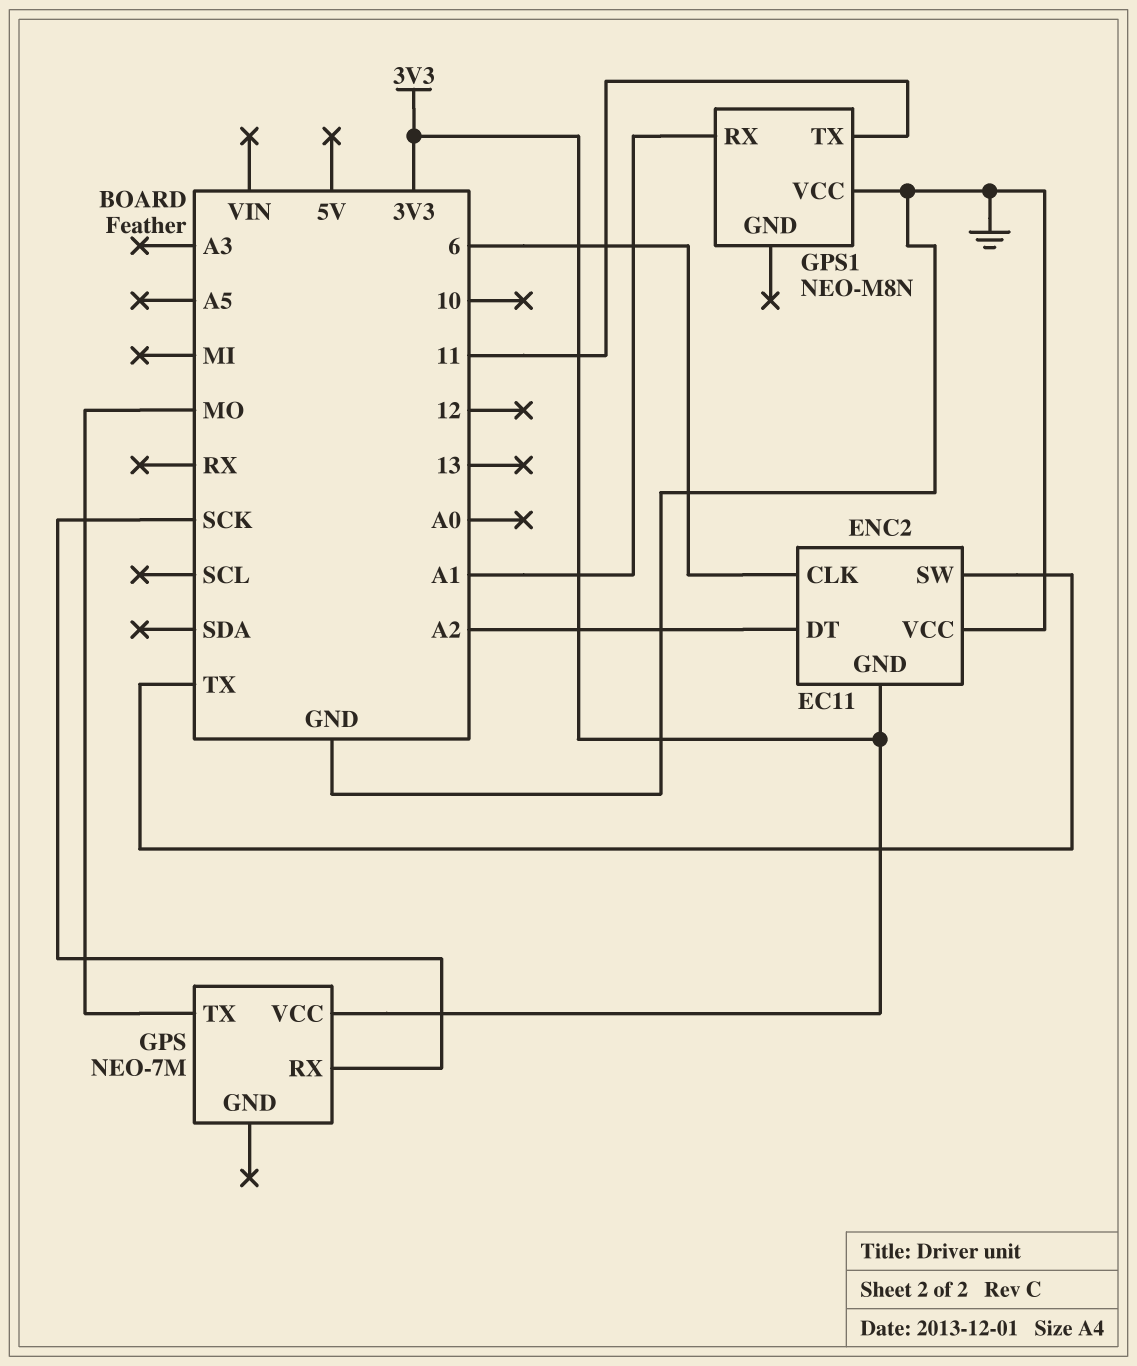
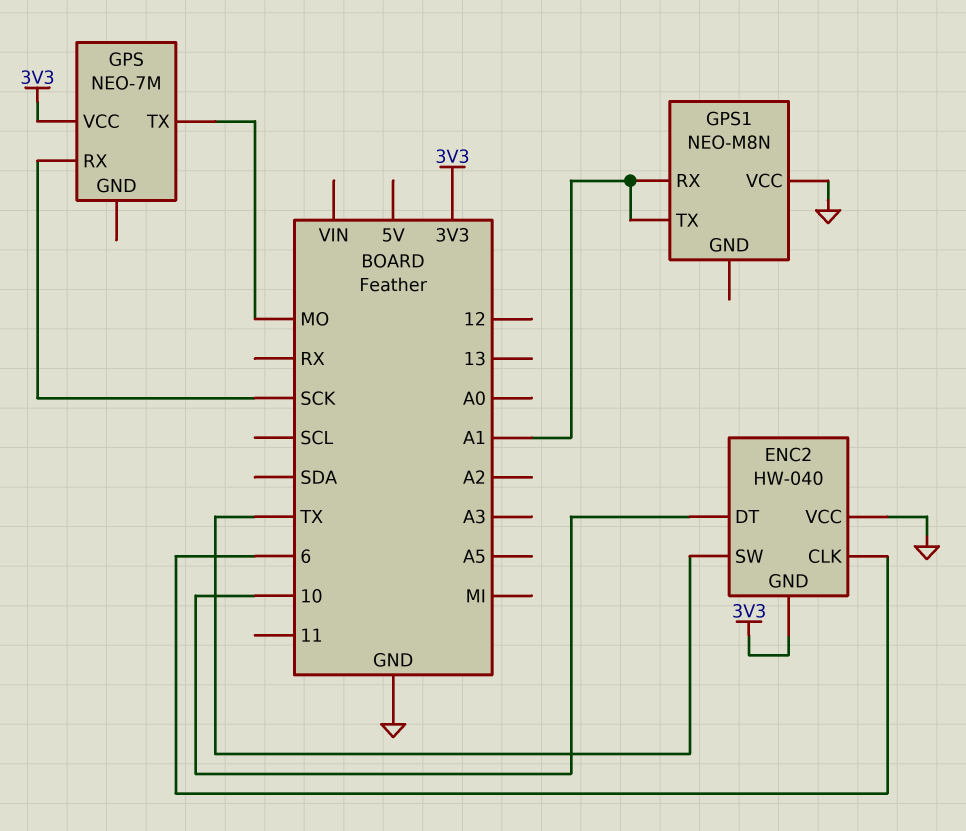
ENC2: EC11 -> HW-040
ENC2 pin DT: A2 -> 10
GPS1 pin TX: 11 -> A1

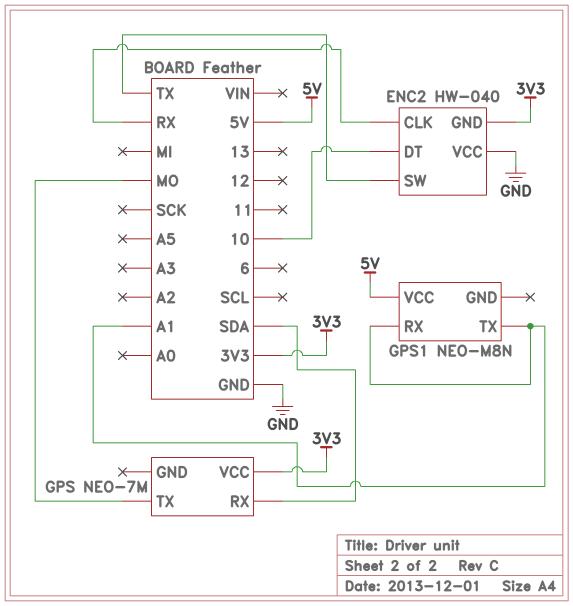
ENC2 pin CLK: 6 -> RX
GPS pin RX: SCK -> SDA
GPS1 pin VCC: GND -> 5V

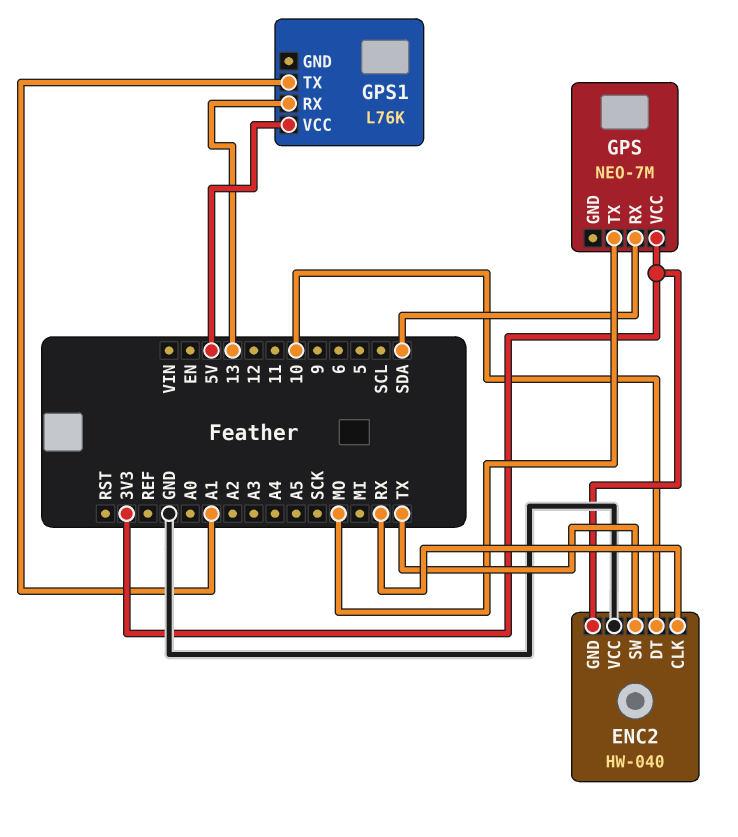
GPS1: NEO-M8N -> L76K
GPS1 pin RX: A1 -> 13

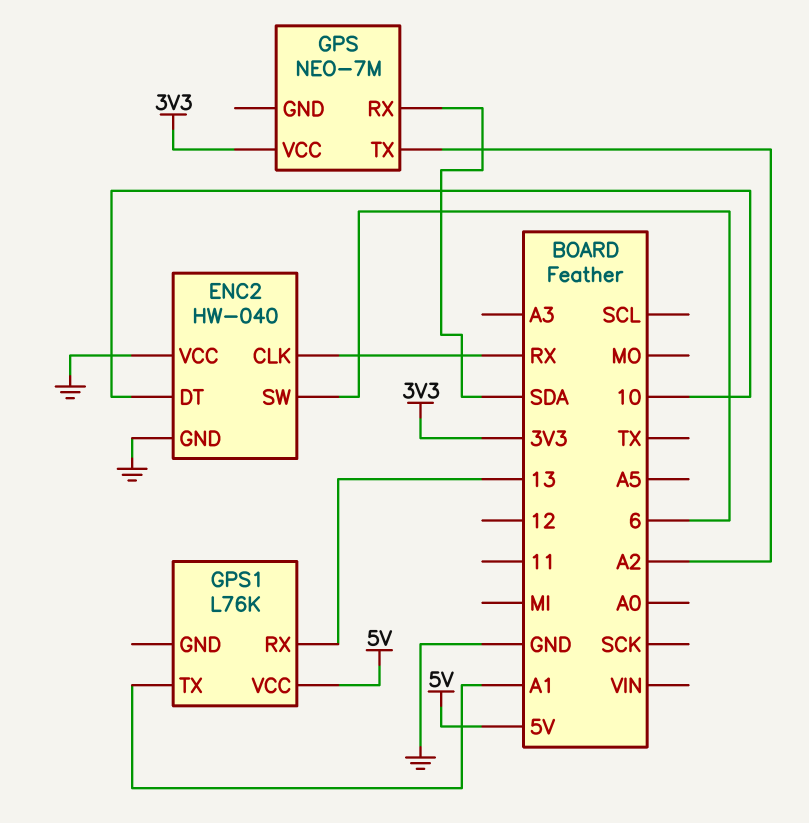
ENC2 pin GND: 3V3 -> GND
ENC2 pin SW: TX -> 6
GPS pin TX: MO -> A2

